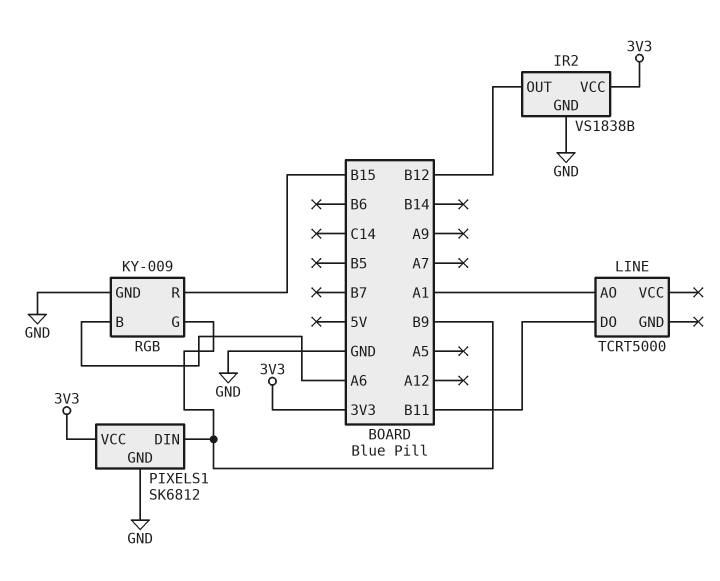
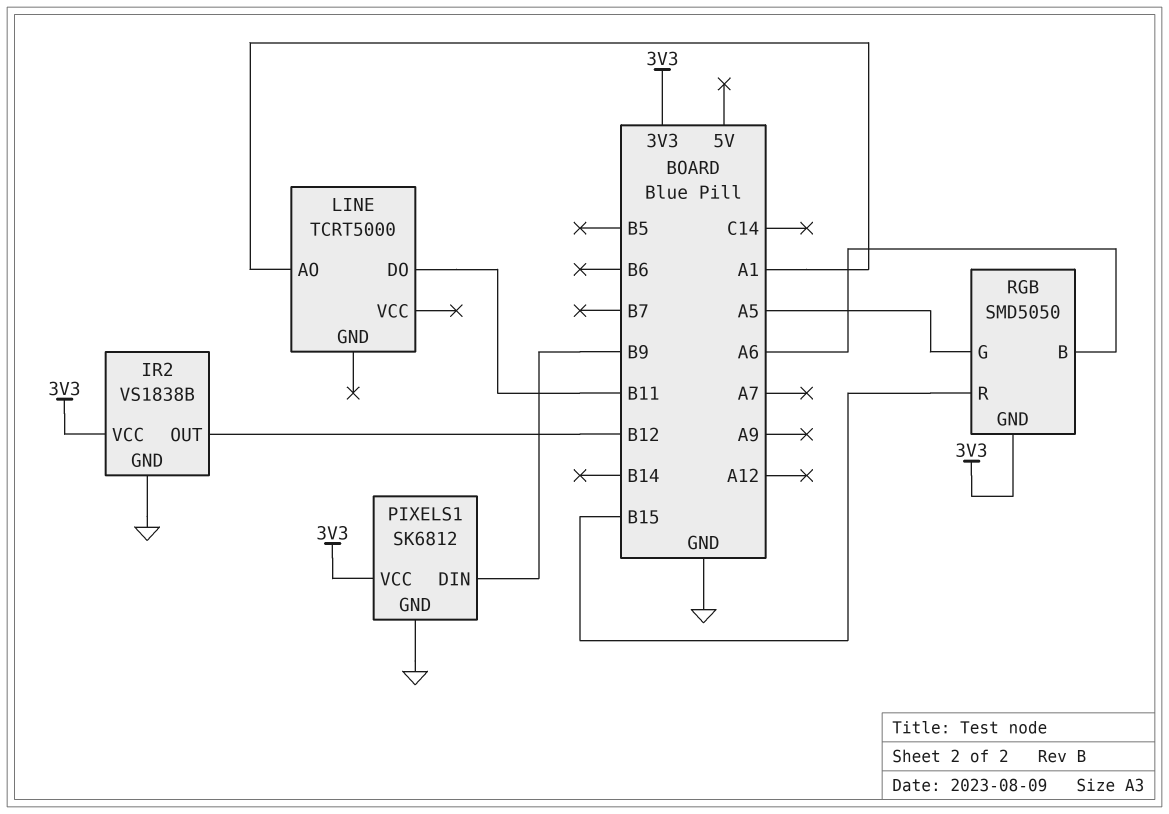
RGB: KY-009 -> SMD5050
RGB pin G: B9 -> A5
RGB pin GND: GND -> 3V3

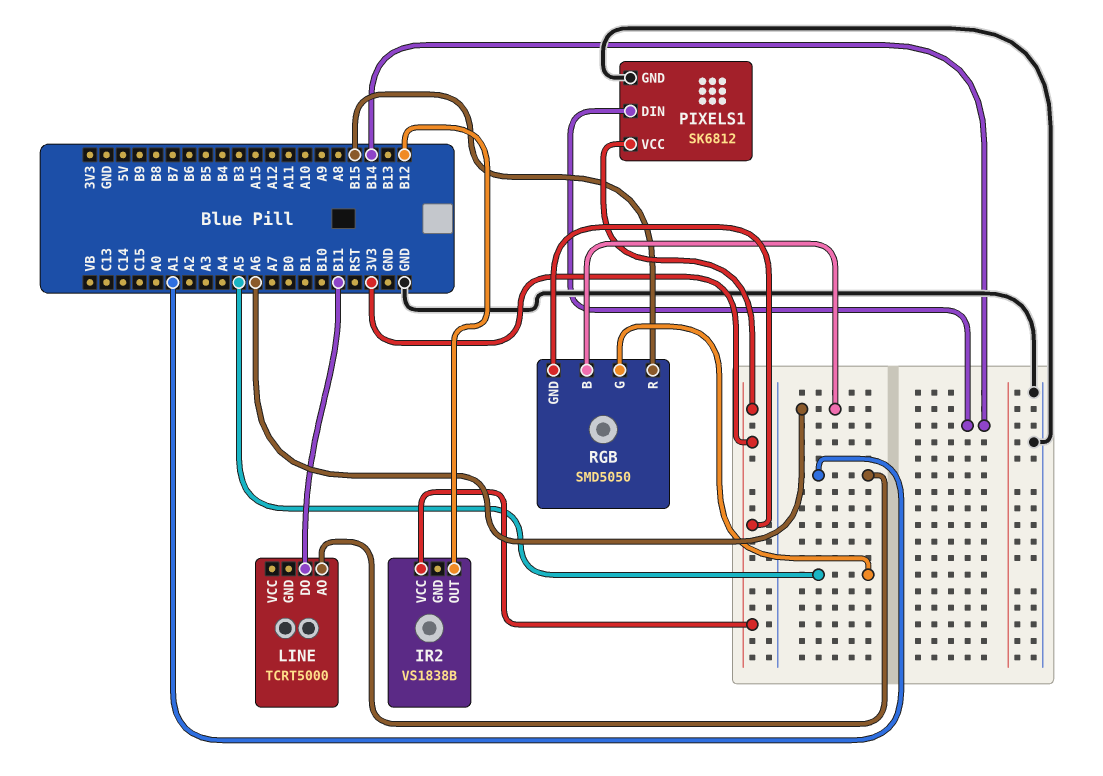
IR2 pin GND: GND -> none
PIXELS1 pin DIN: B9 -> B14

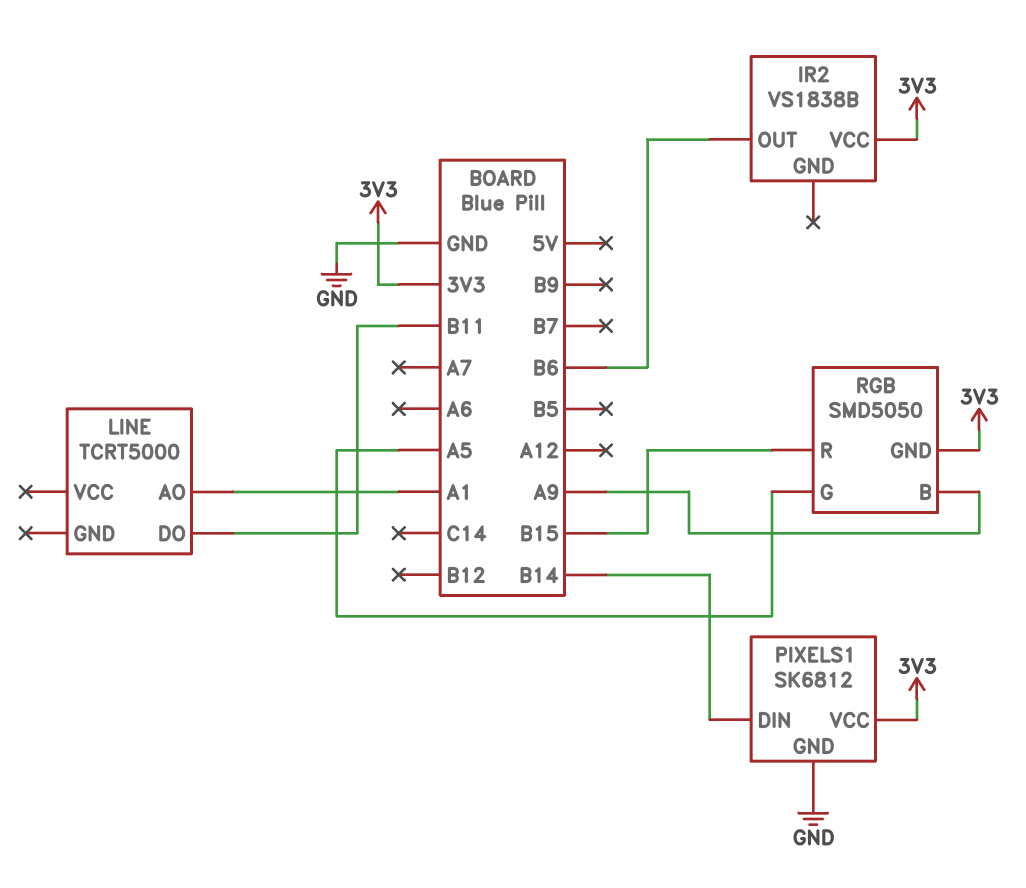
IR2 pin OUT: B12 -> B6
RGB pin B: A6 -> A9

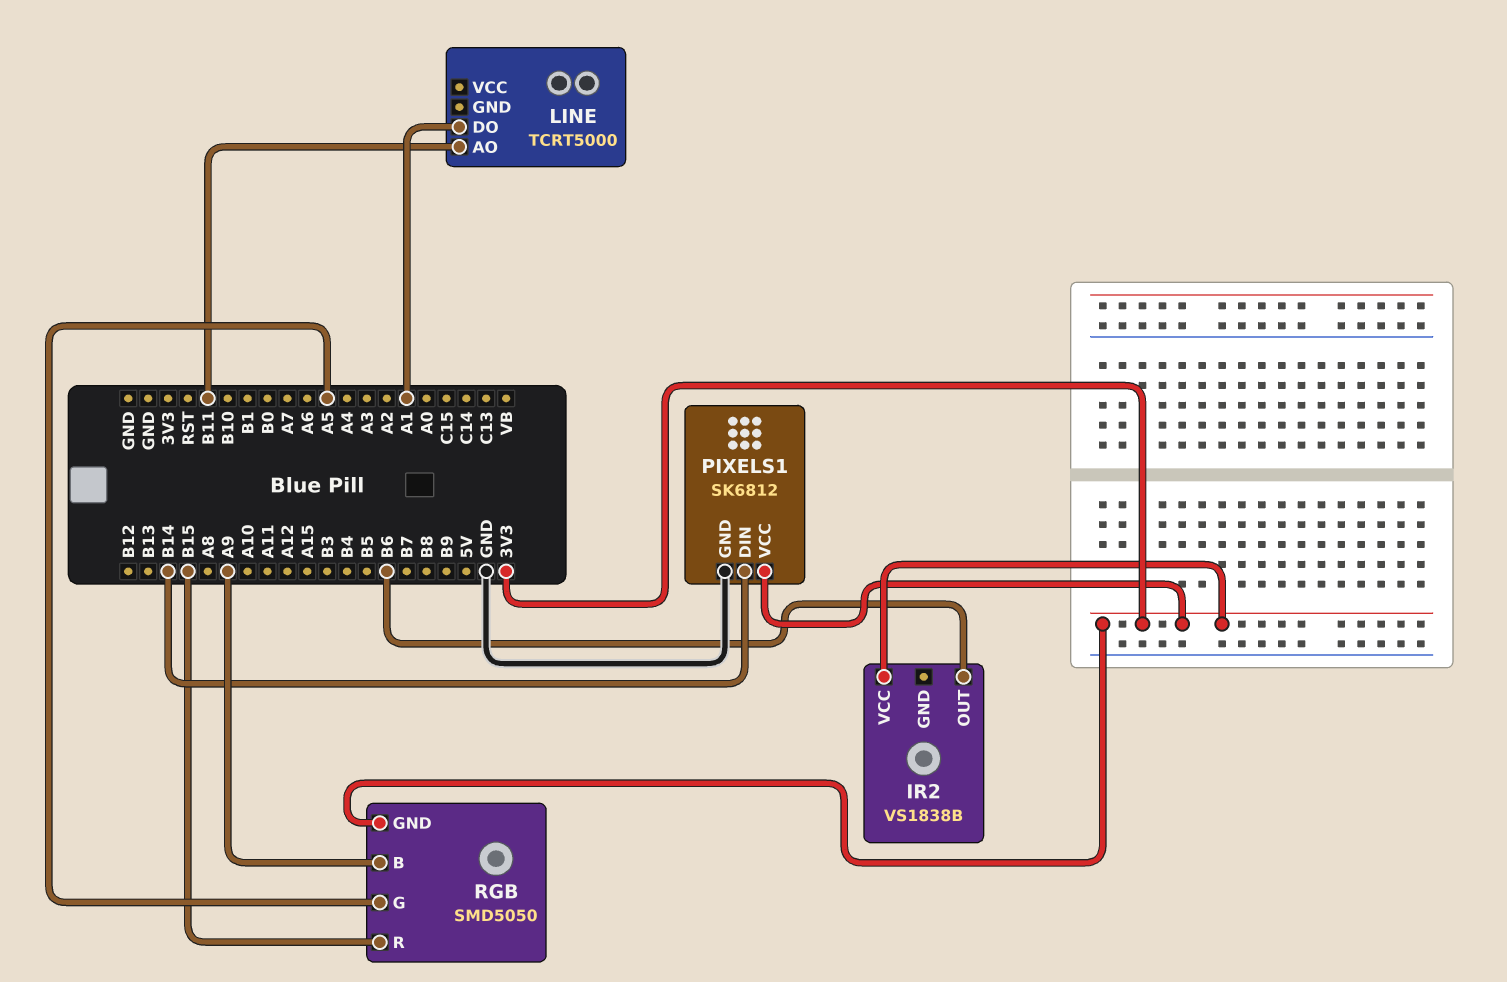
LINE pin AO: A1 -> B11
LINE pin DO: B11 -> A1

